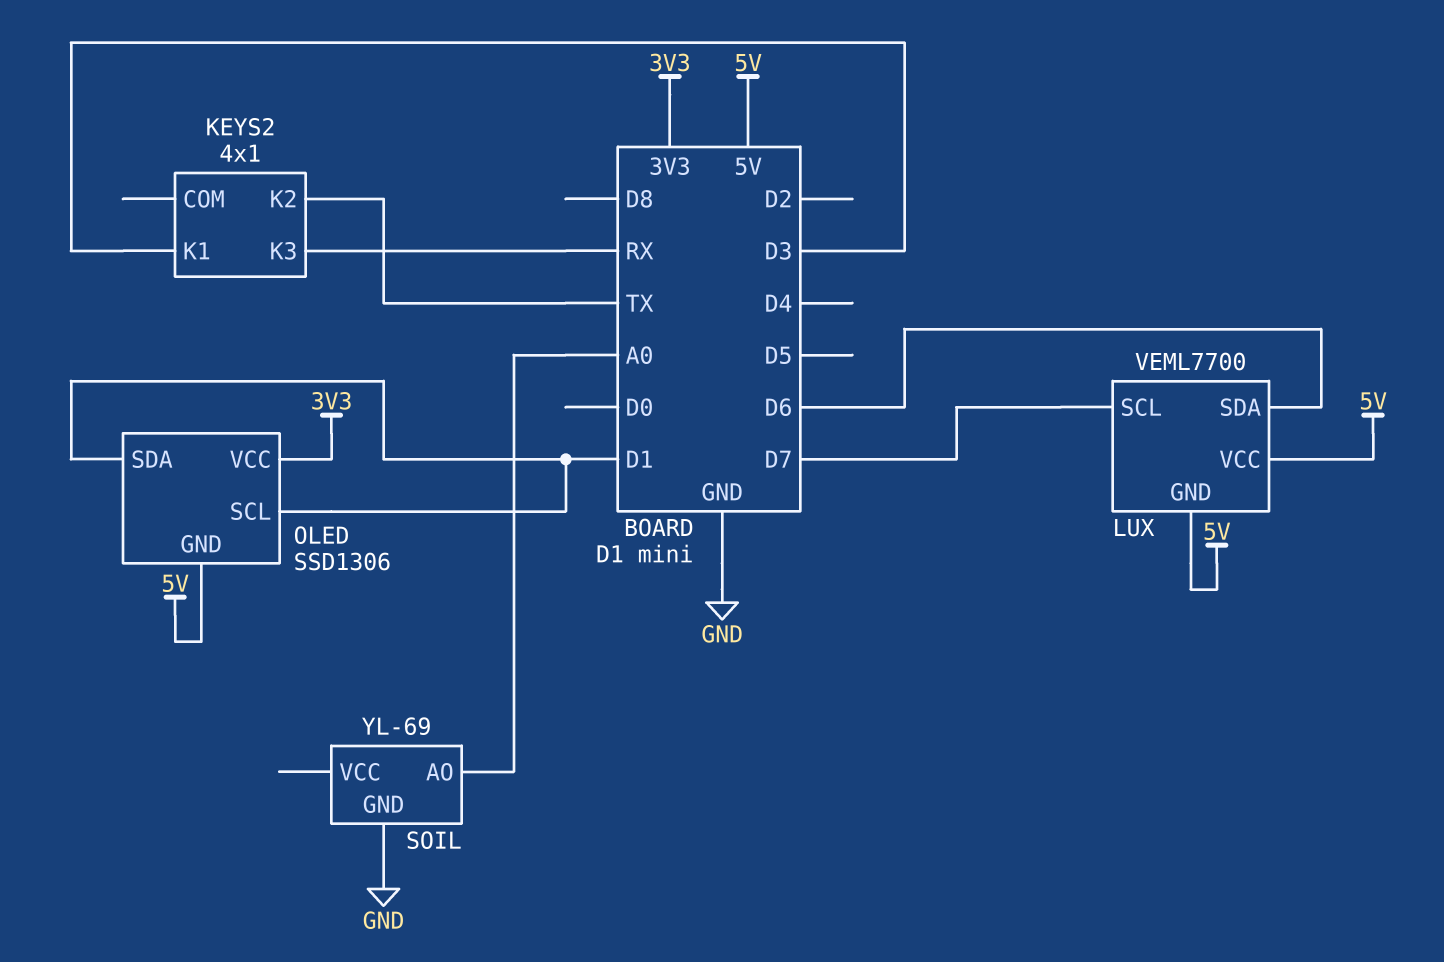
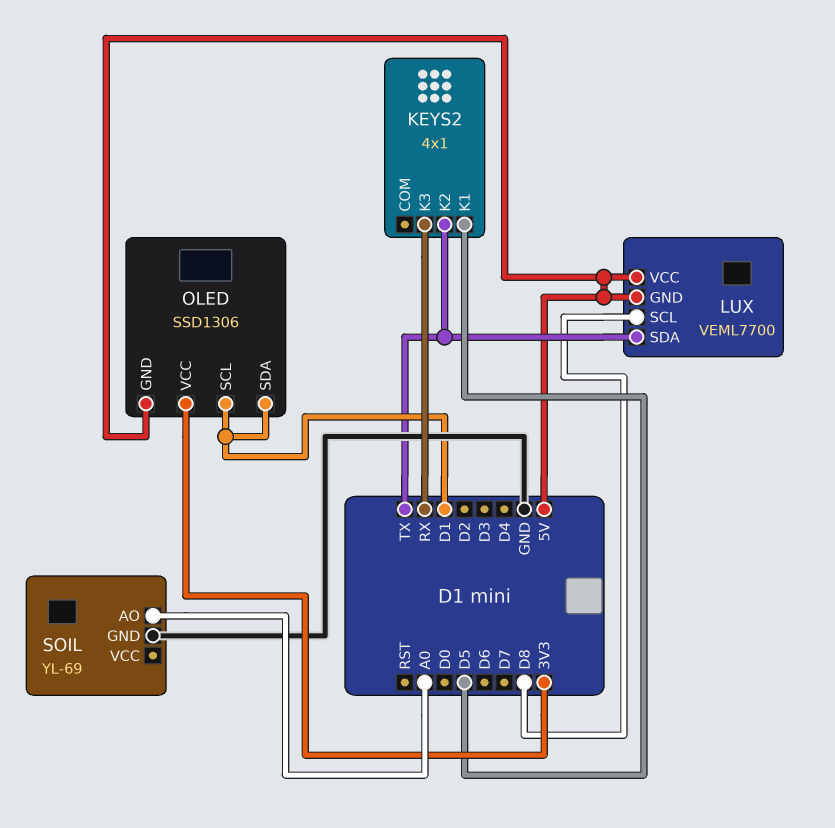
KEYS2 pin K1: D3 -> D5
LUX pin SCL: D7 -> D8
LUX pin SDA: D6 -> TX

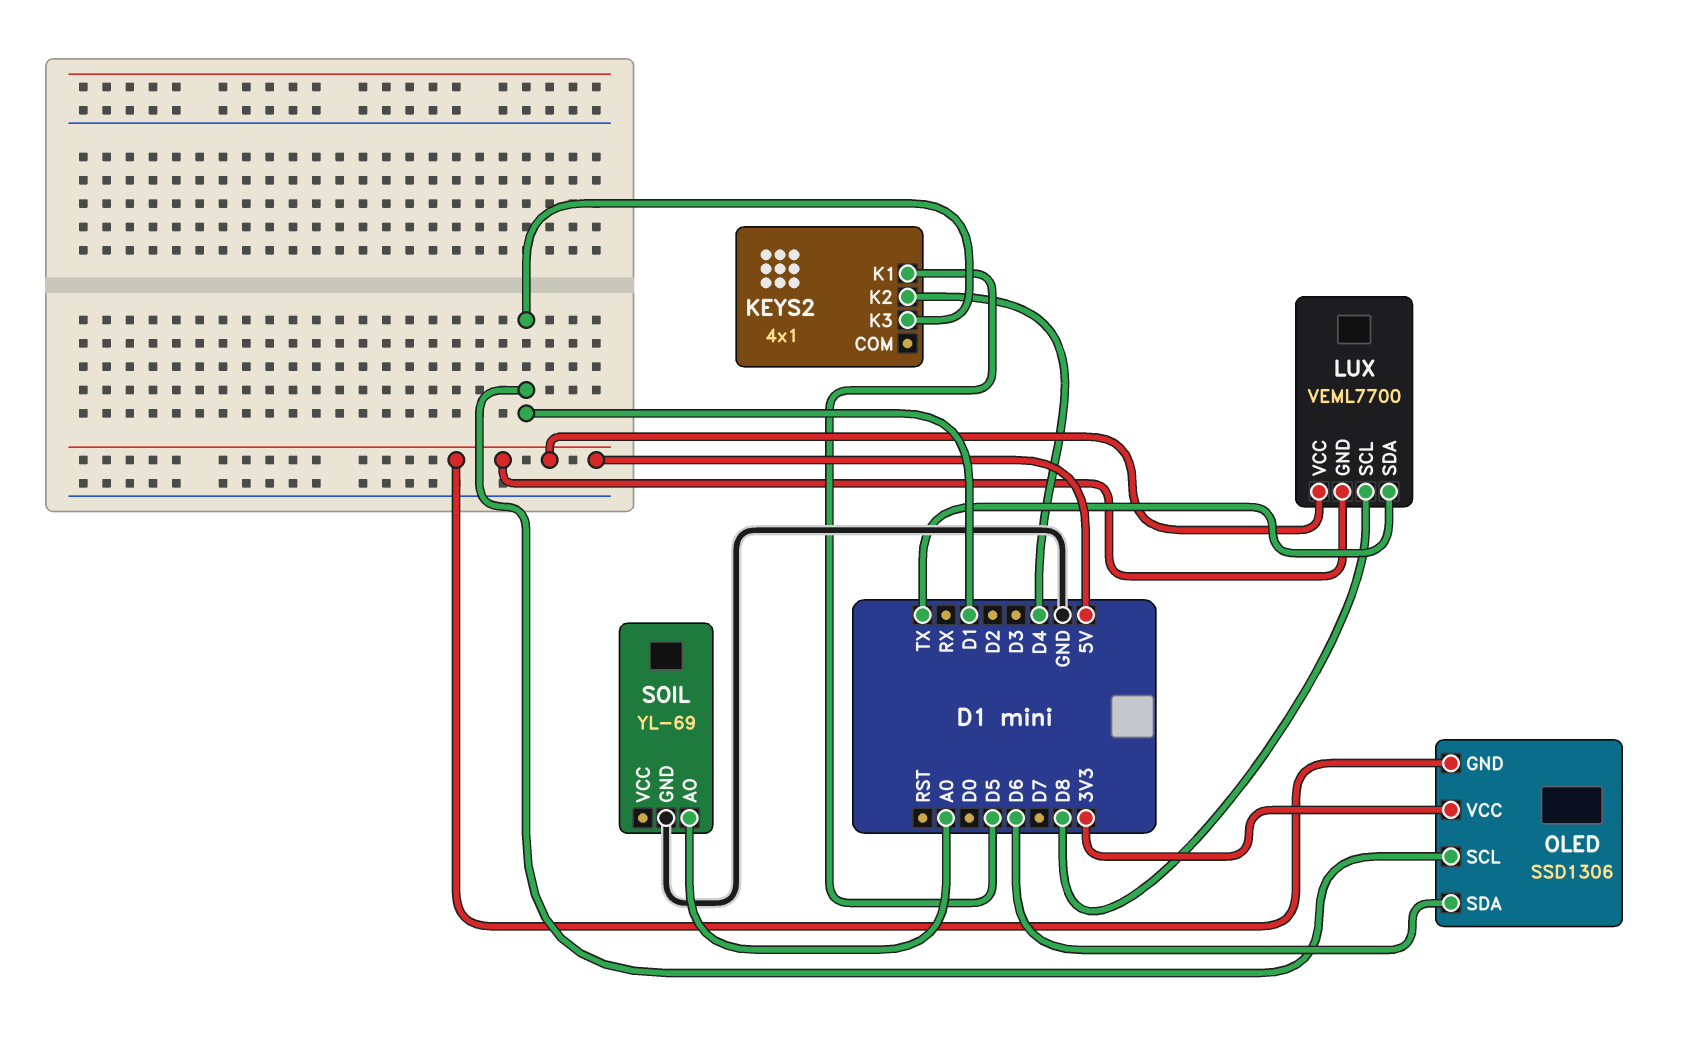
KEYS2 pin K2: TX -> D4
KEYS2 pin K3: RX -> D1
OLED pin SDA: D1 -> D6

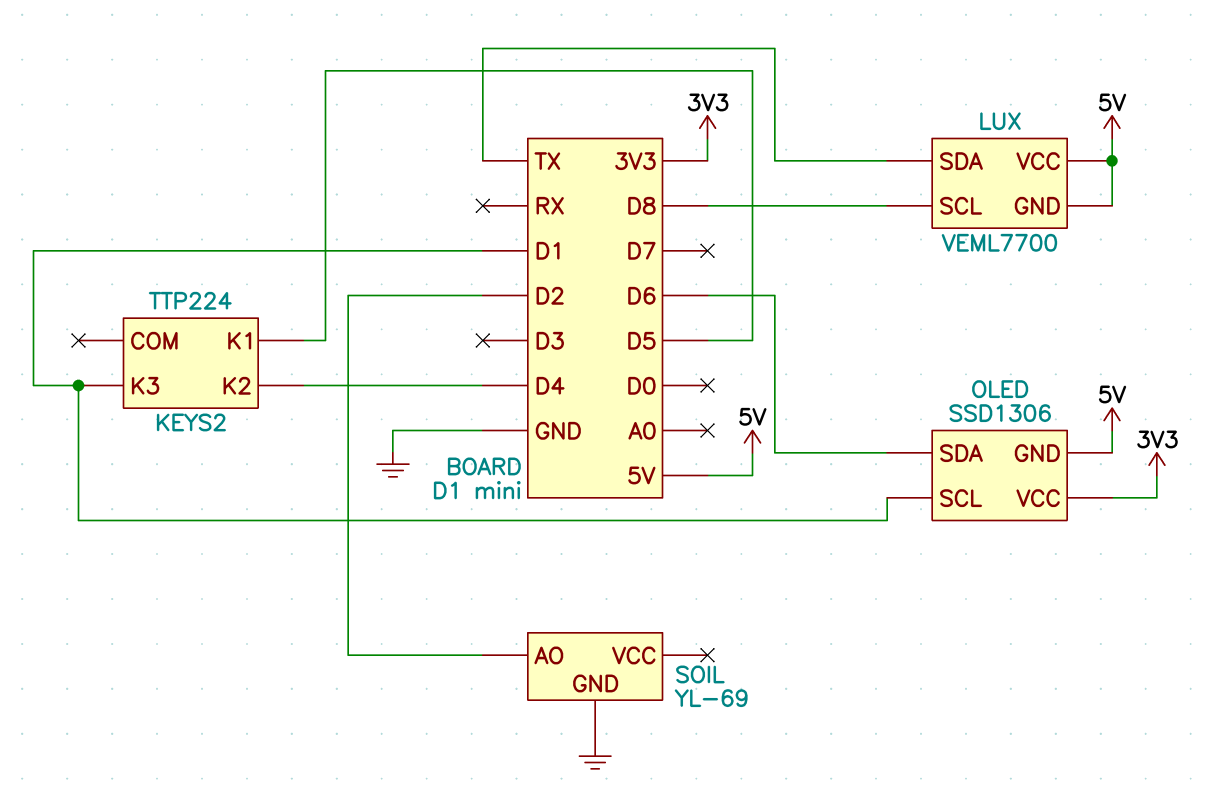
KEYS2: 4x1 -> TTP224
SOIL pin AO: A0 -> D2

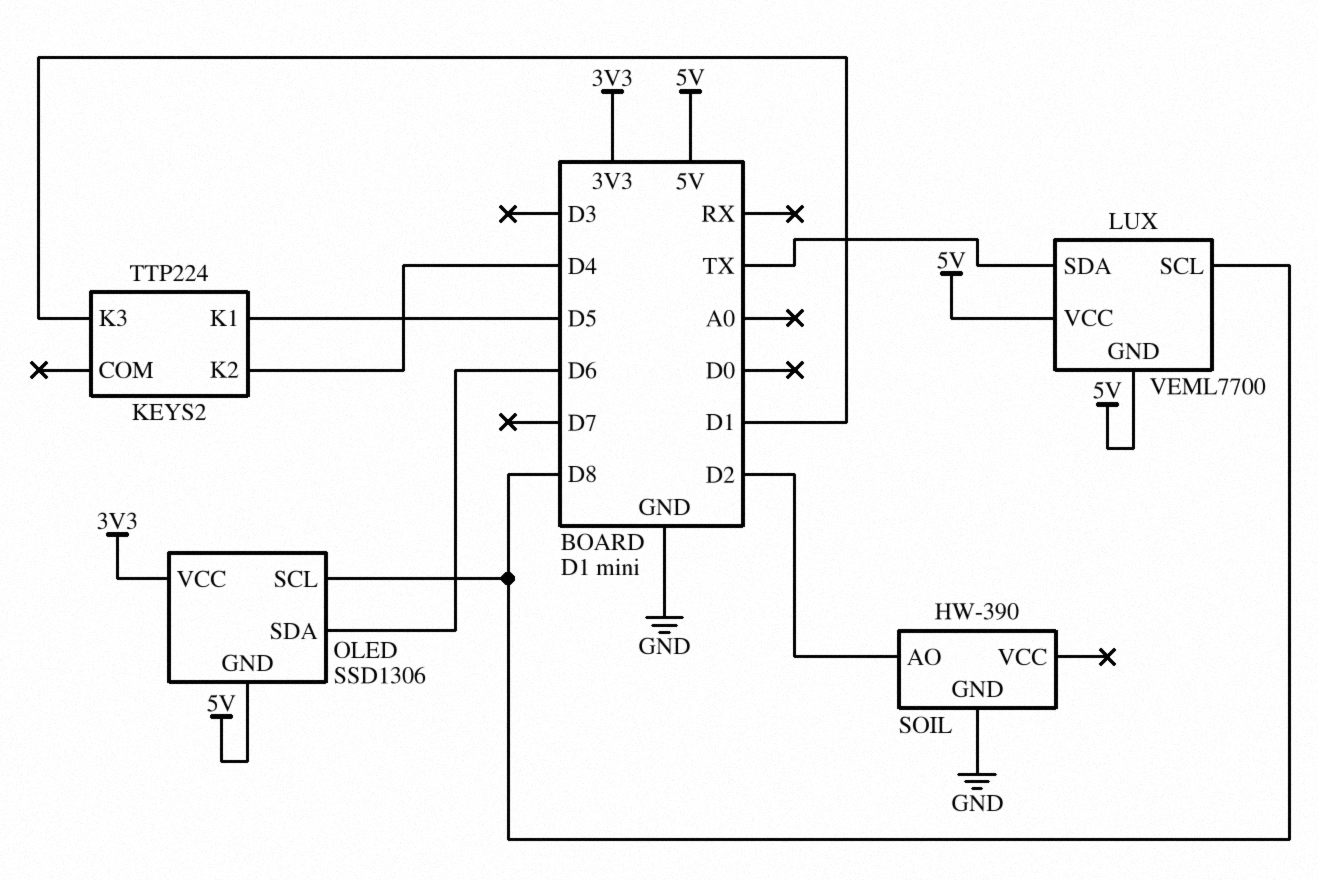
OLED pin SCL: D1 -> D8
SOIL: YL-69 -> HW-390

